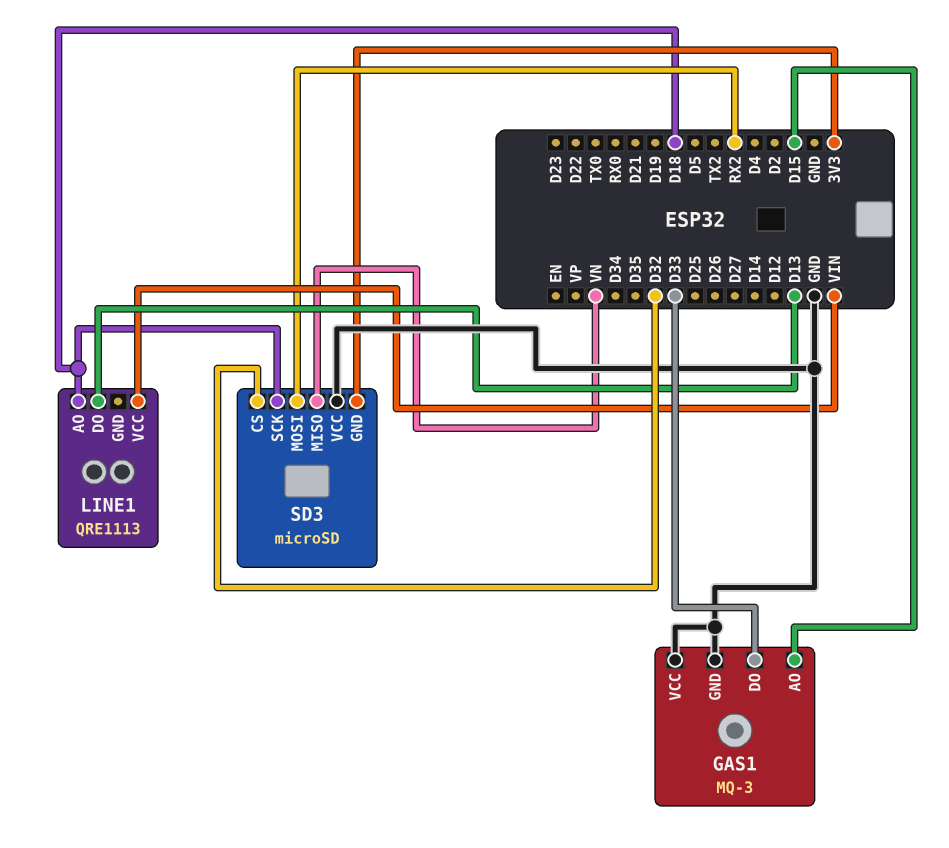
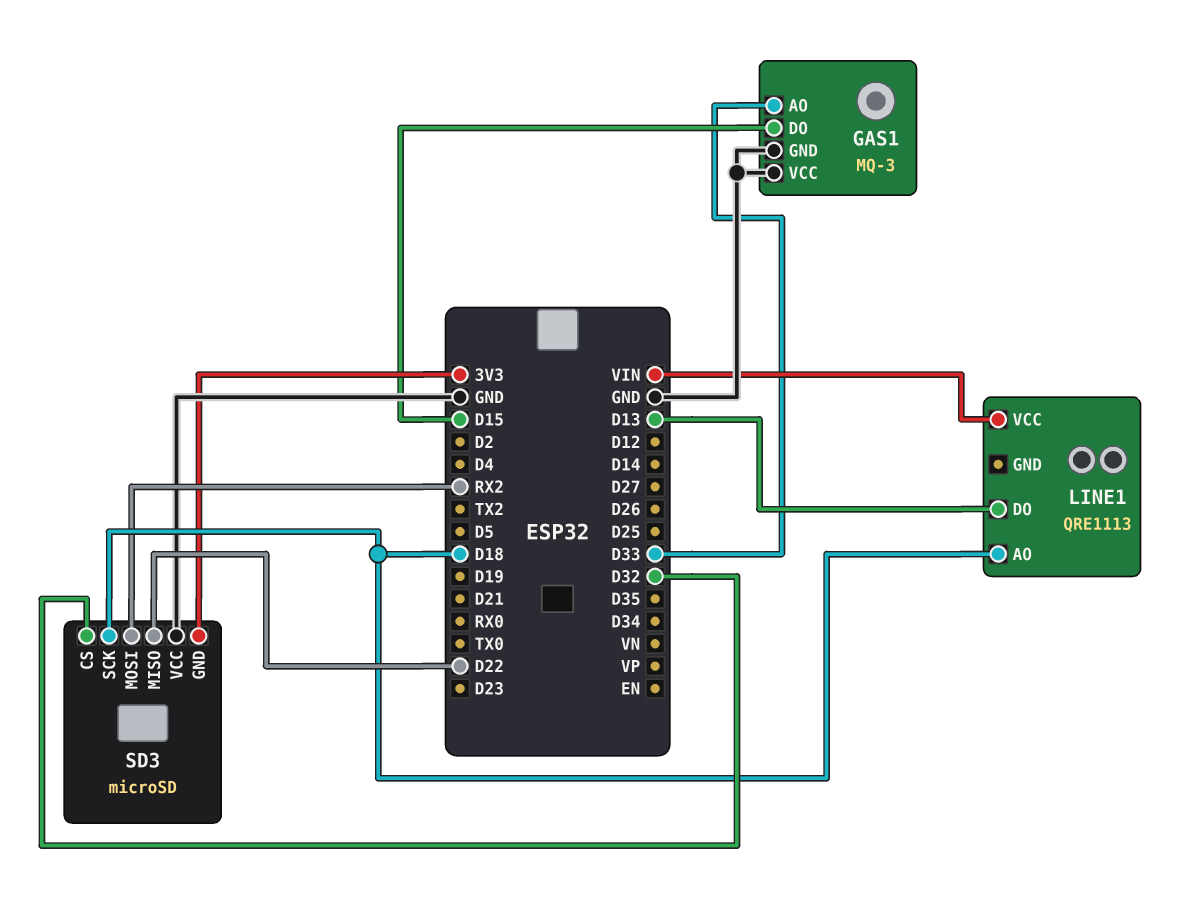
GAS1 pin AO: D15 -> D33
GAS1 pin DO: D33 -> D15
SD3 pin MISO: VN -> D22

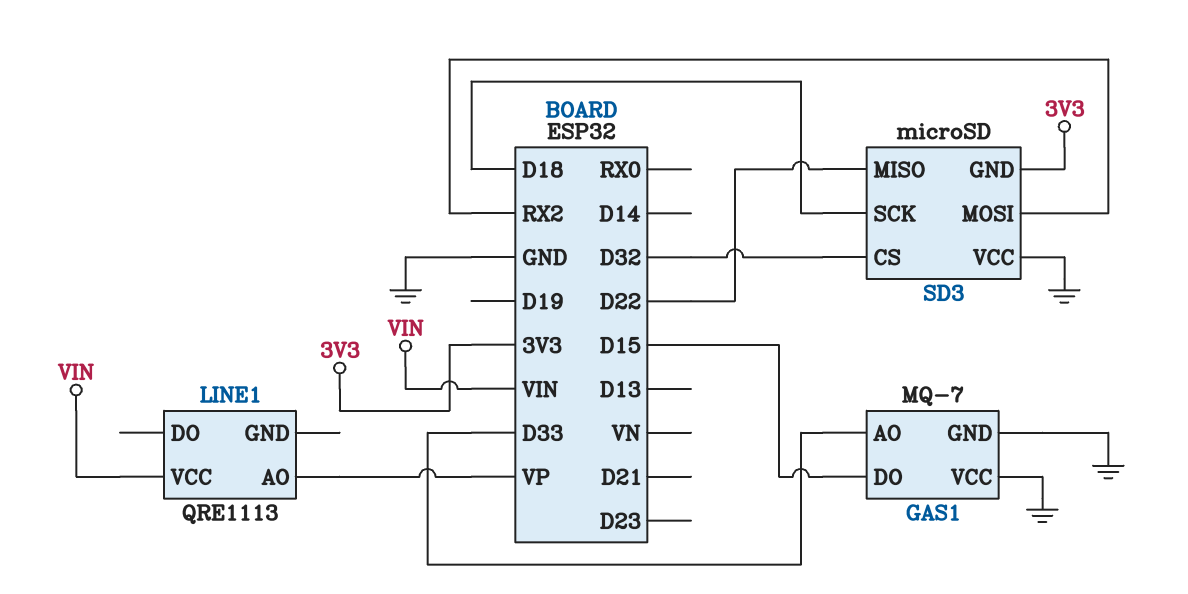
GAS1: MQ-3 -> MQ-7
LINE1 pin AO: D18 -> VP
LINE1 pin DO: D13 -> none

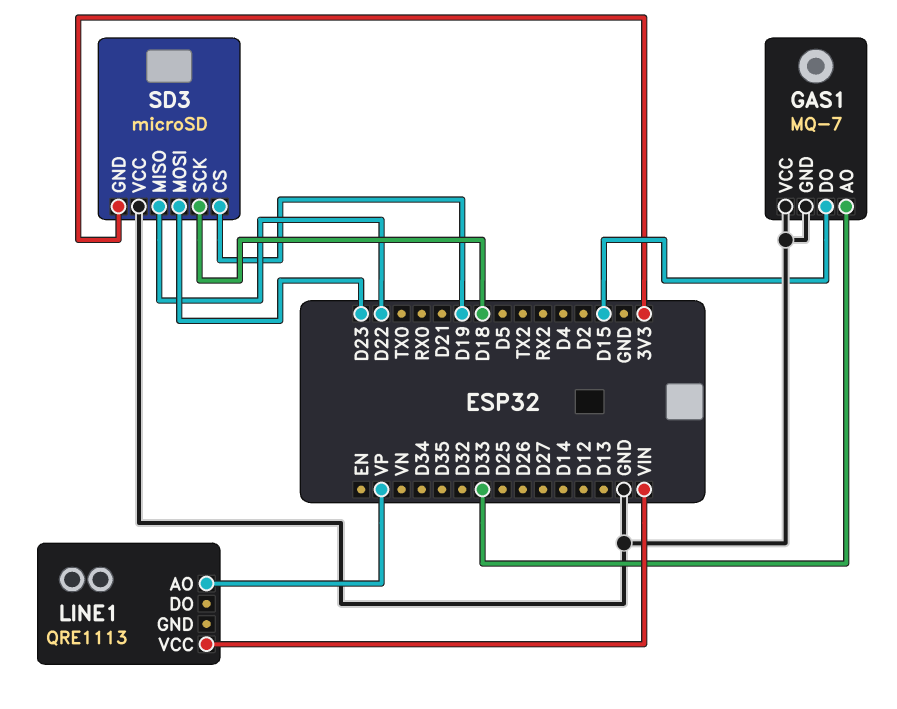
SD3 pin CS: D32 -> D19
SD3 pin MOSI: RX2 -> D23

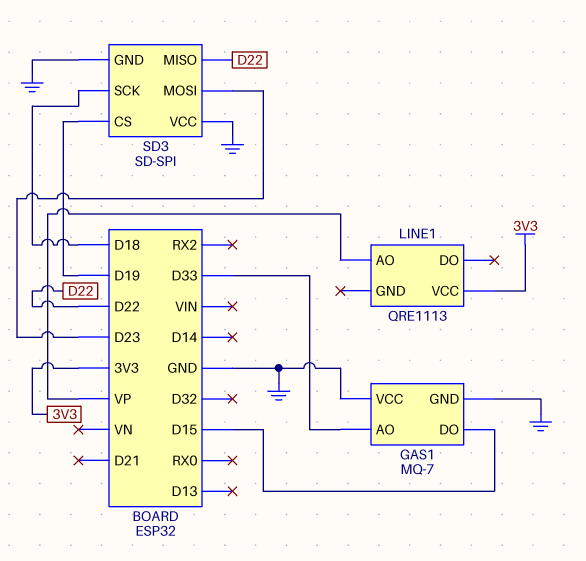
LINE1 pin VCC: VIN -> 3V3
SD3: microSD -> SD-SPI
SD3 pin GND: 3V3 -> GND

